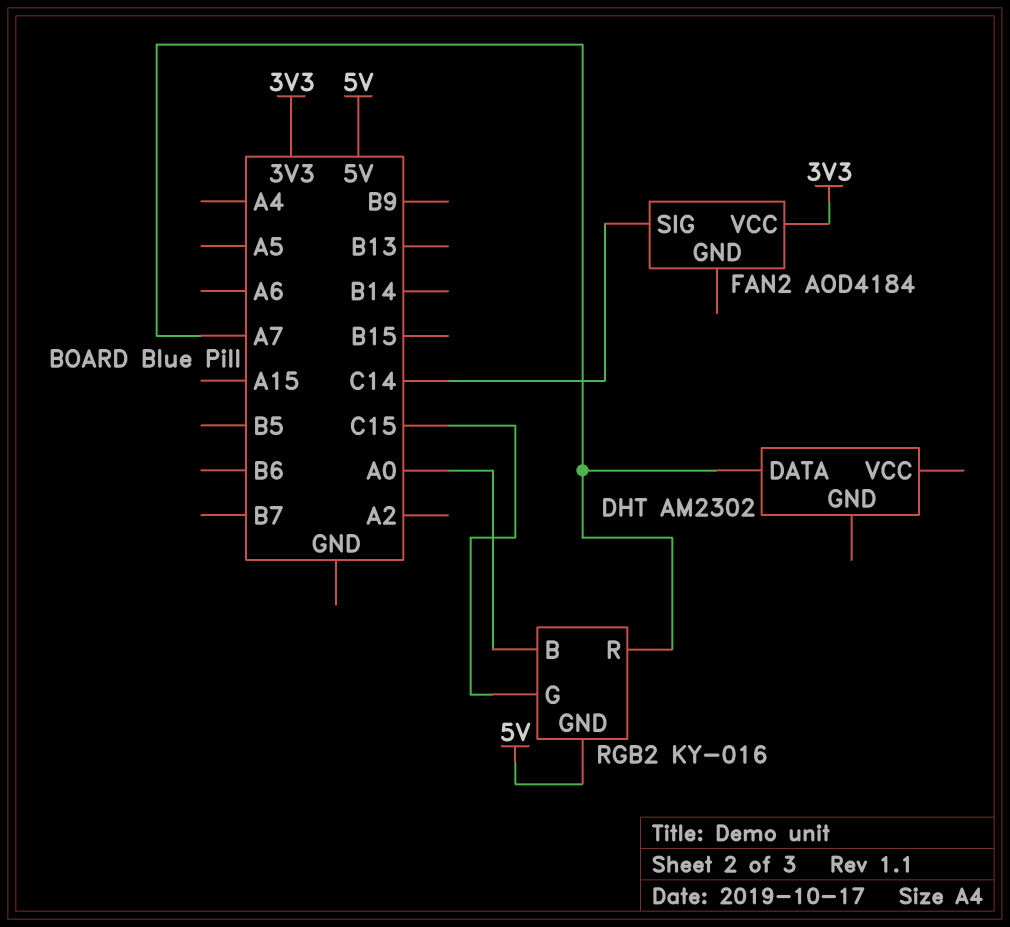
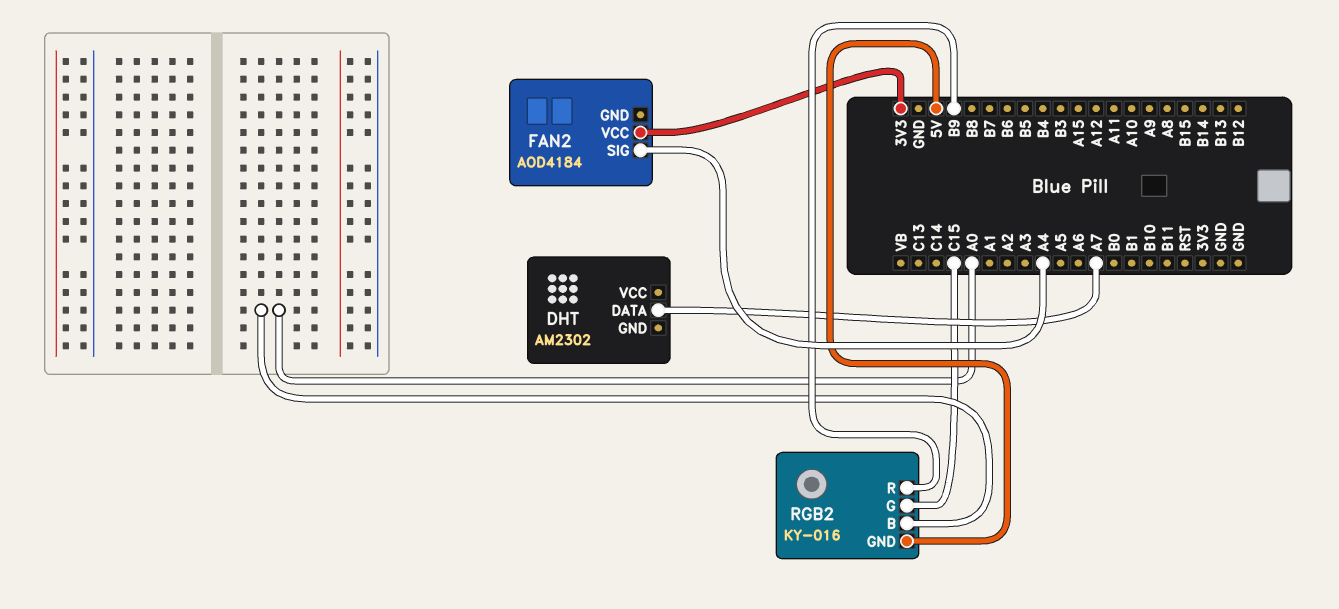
FAN2 pin SIG: C14 -> A4
RGB2 pin R: A7 -> B9

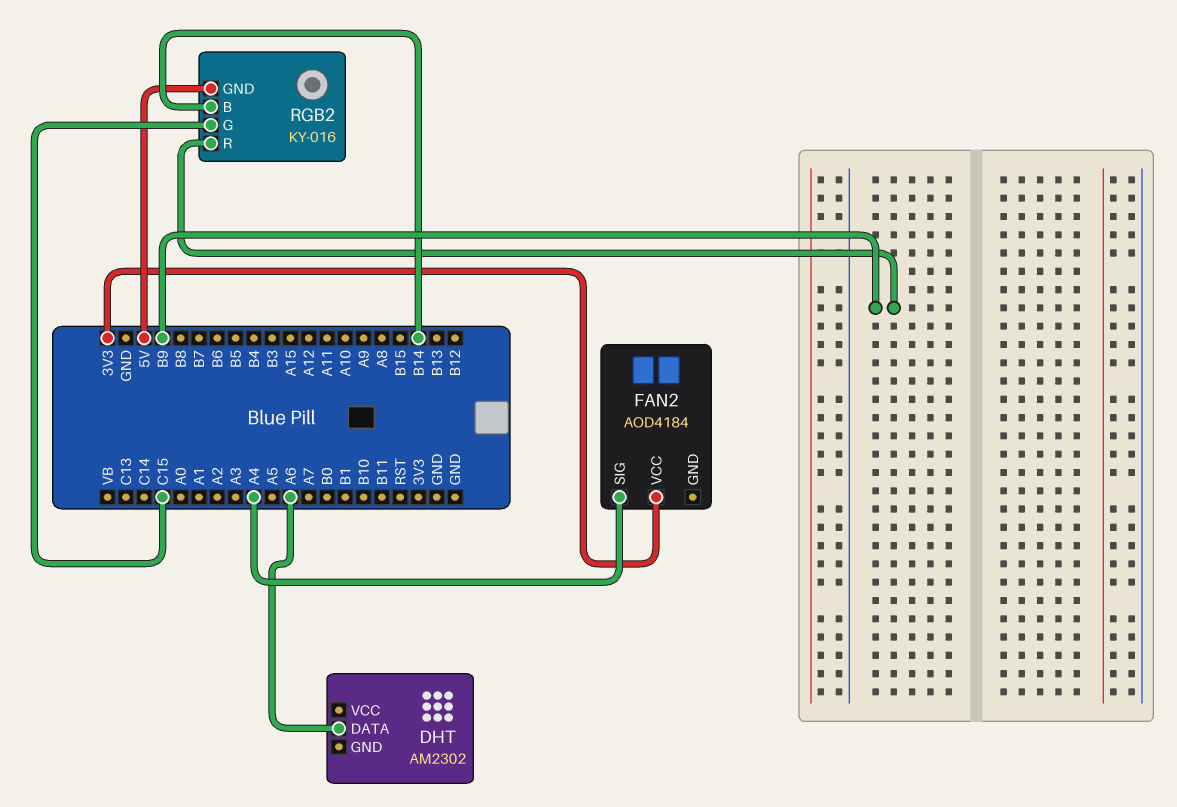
DHT pin DATA: A7 -> A6
RGB2 pin B: A0 -> B14

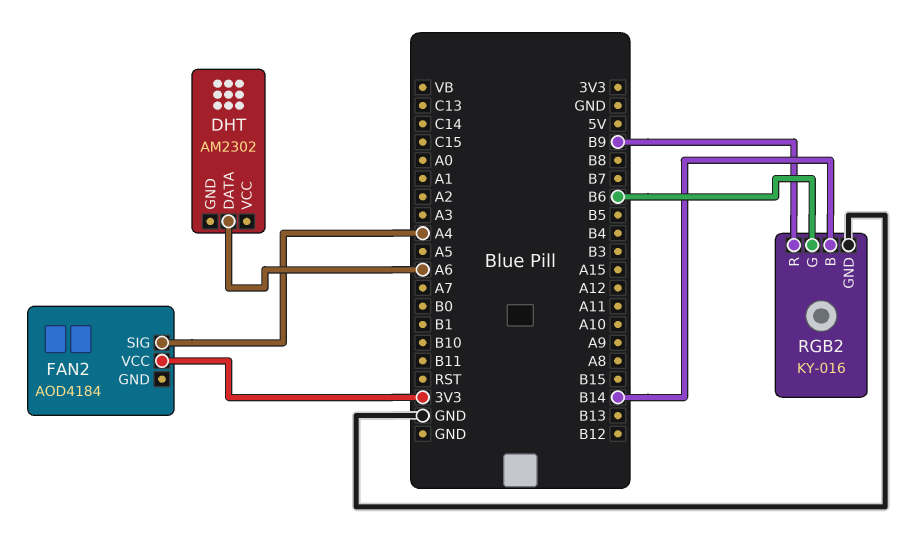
RGB2 pin G: C15 -> B6
RGB2 pin GND: 5V -> GND

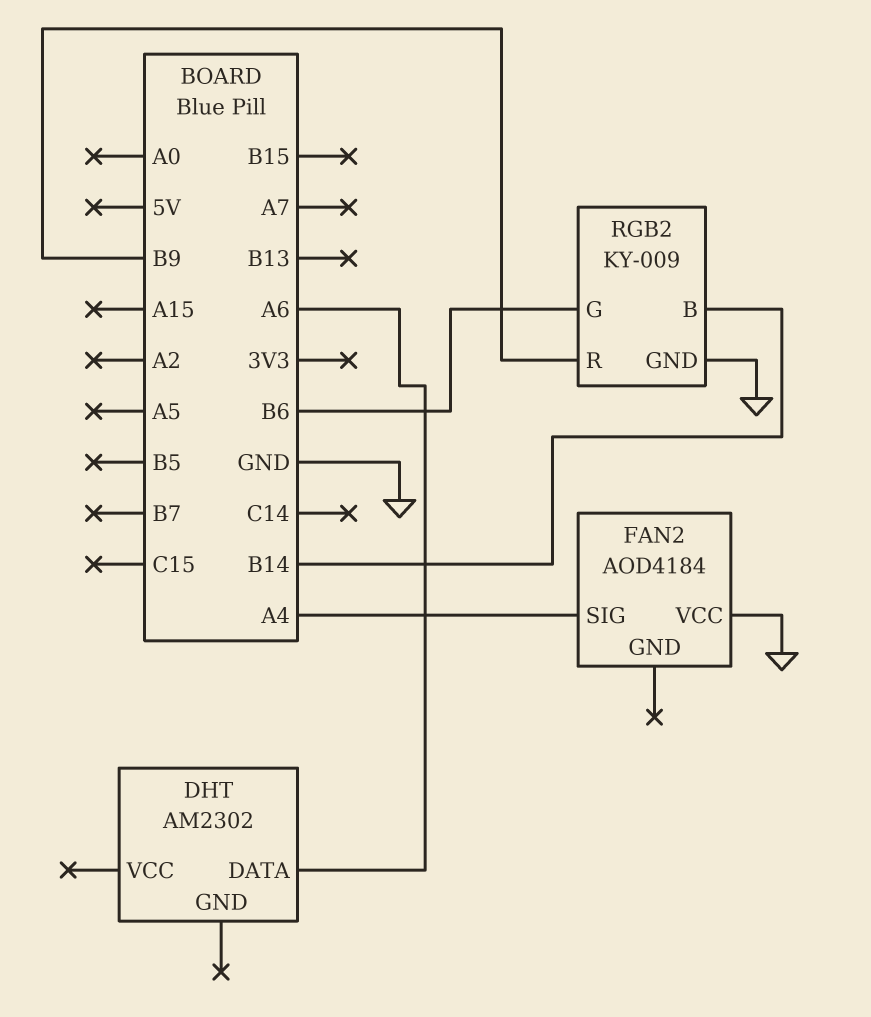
FAN2 pin VCC: 3V3 -> GND
RGB2: KY-016 -> KY-009

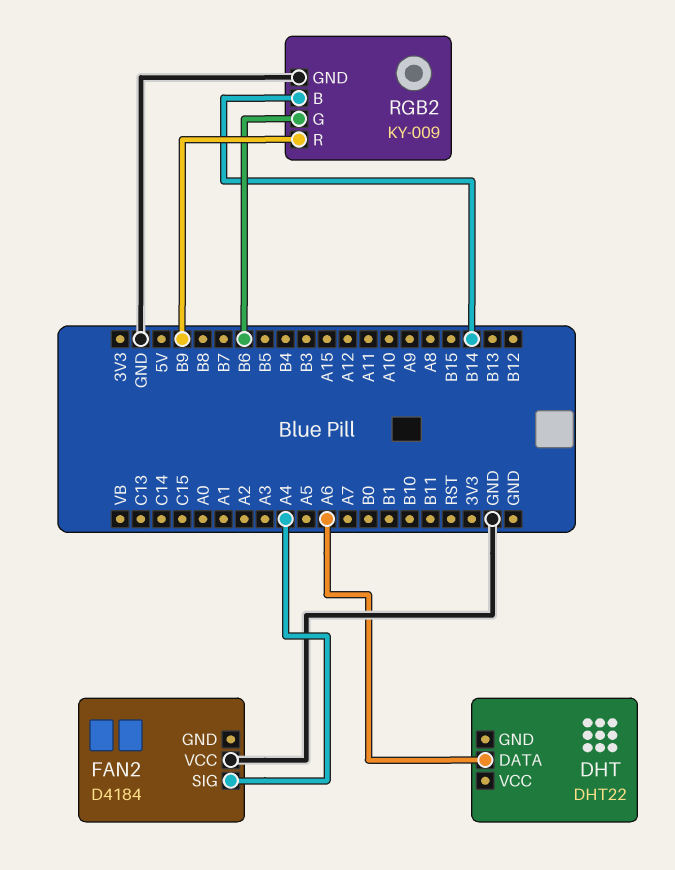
DHT: AM2302 -> DHT22
FAN2: AOD4184 -> D4184

